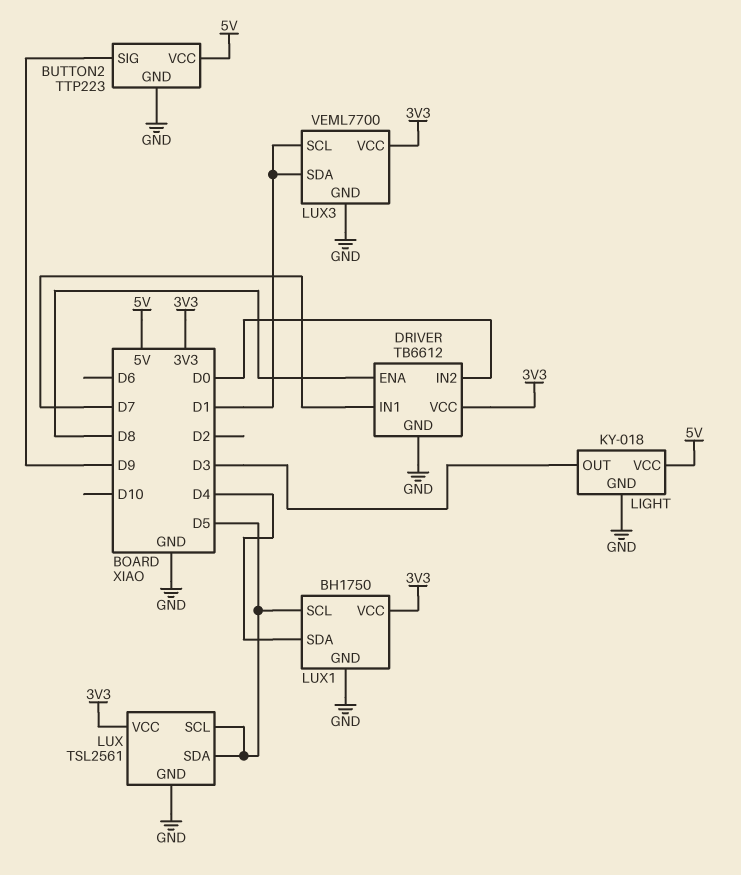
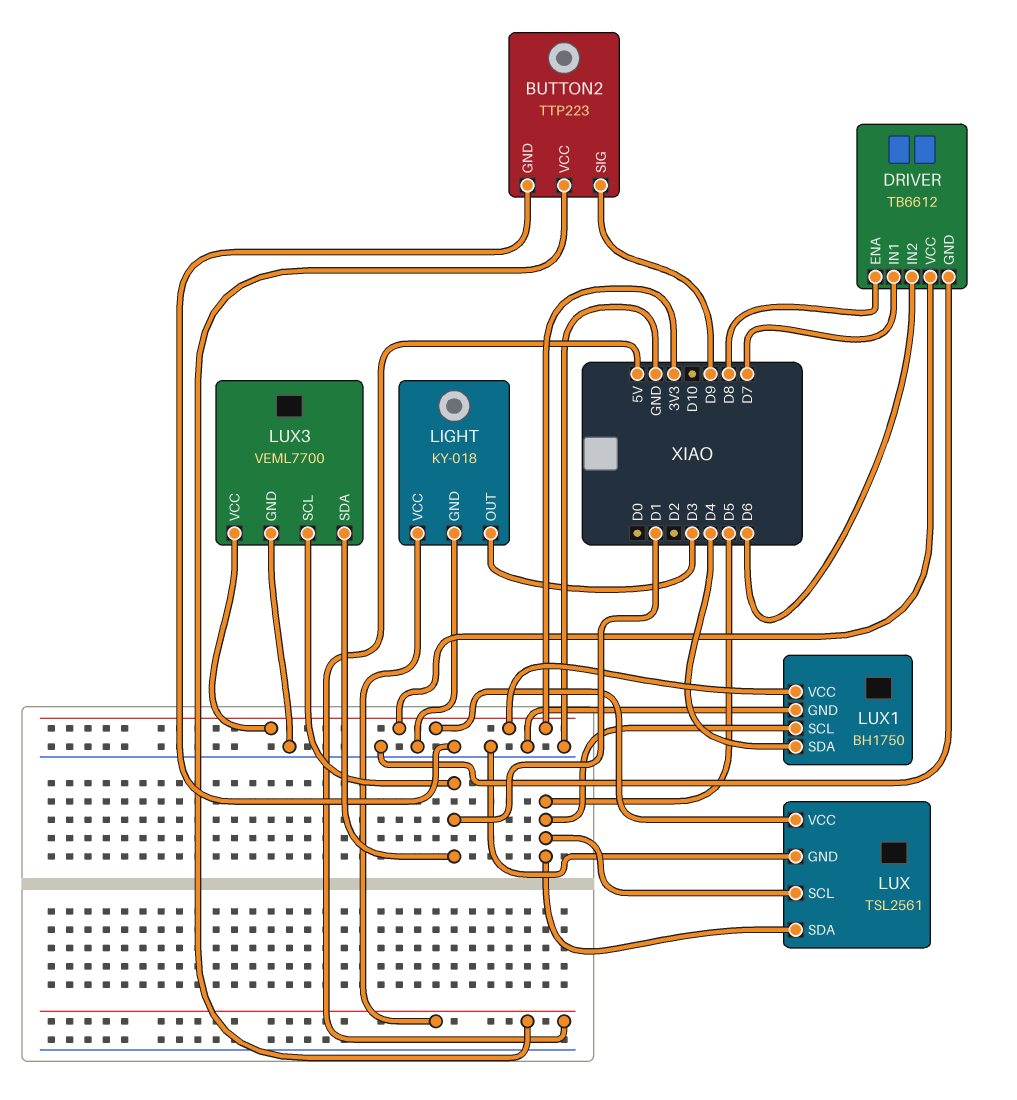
DRIVER pin IN2: D0 -> D6

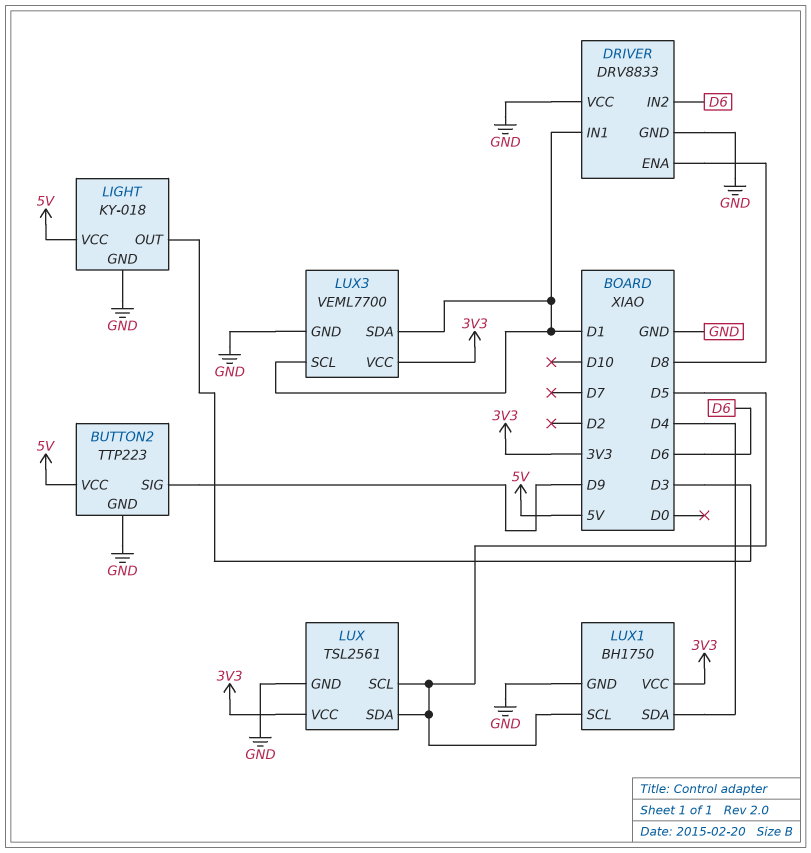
DRIVER: TB6612 -> DRV8833
DRIVER pin IN1: D7 -> D1
DRIVER pin VCC: 3V3 -> GND

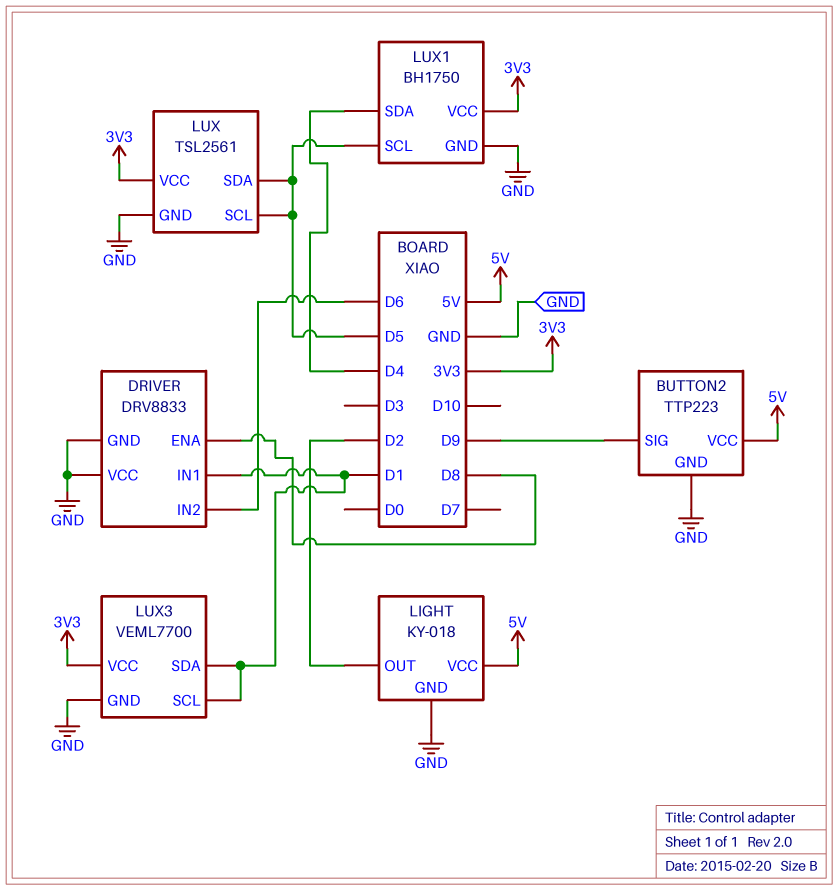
LIGHT pin OUT: D3 -> D2

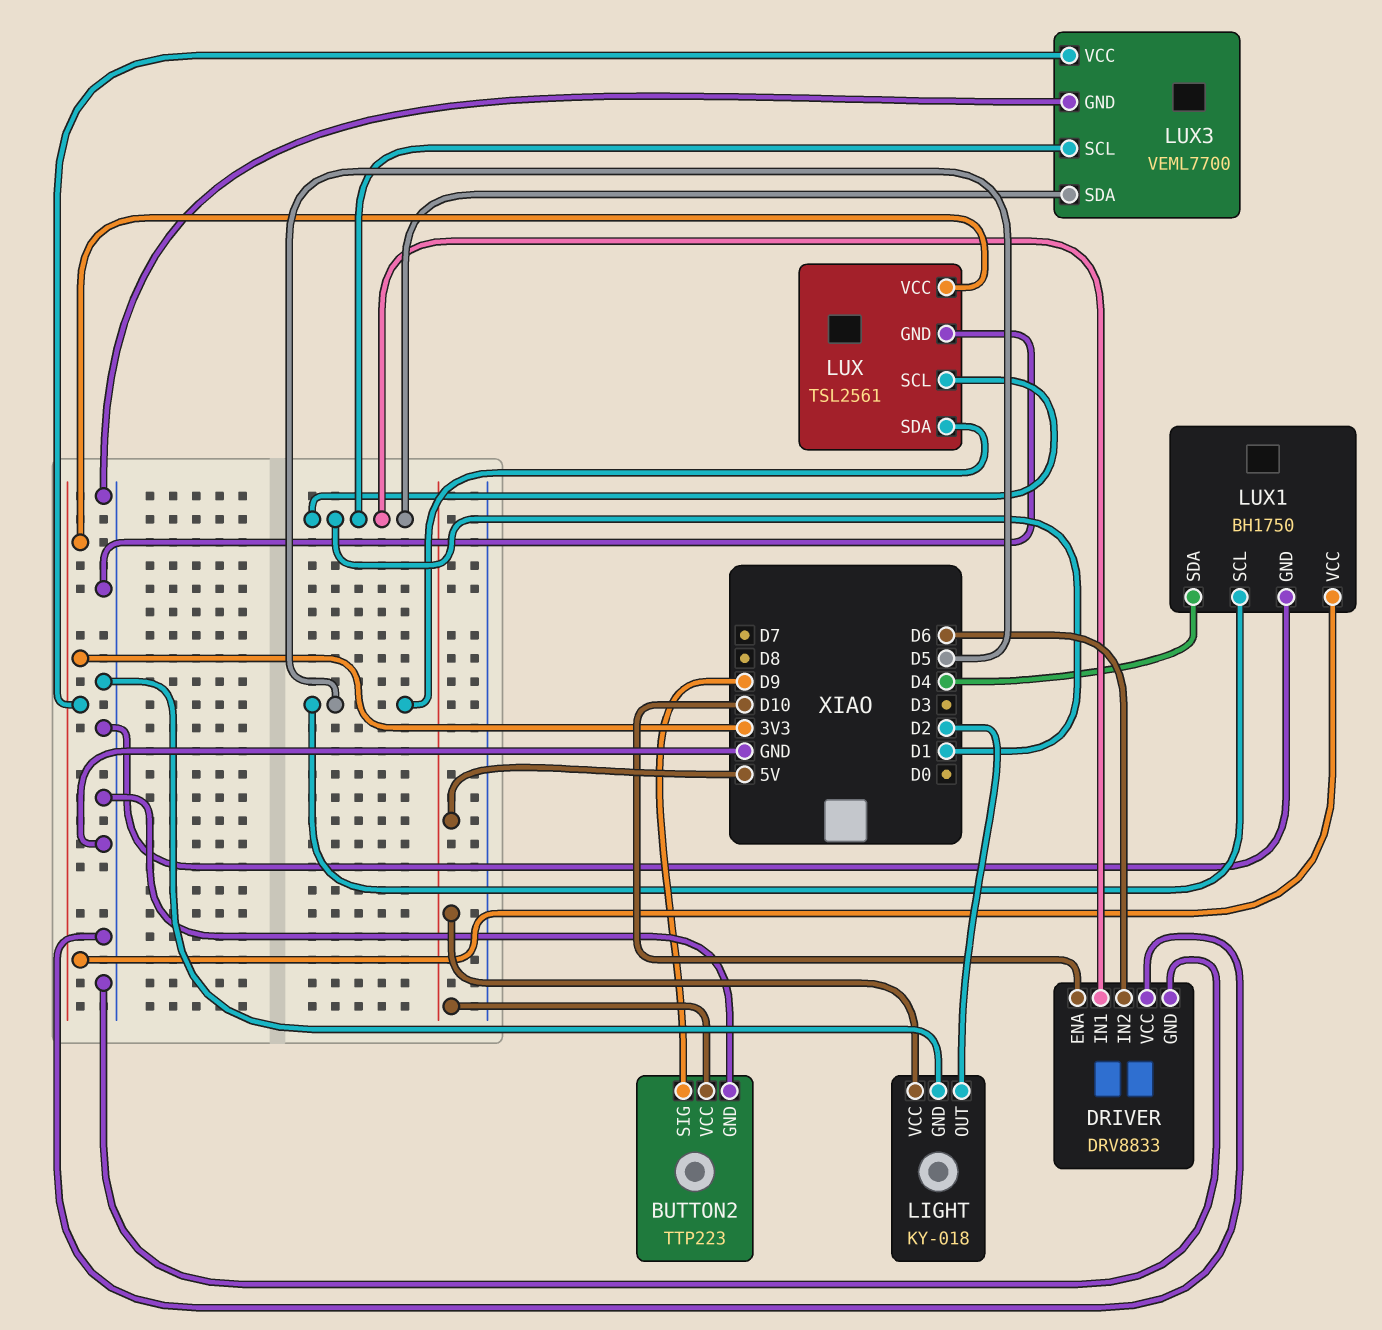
DRIVER pin ENA: D8 -> D10
LUX pin SCL: D5 -> D1

